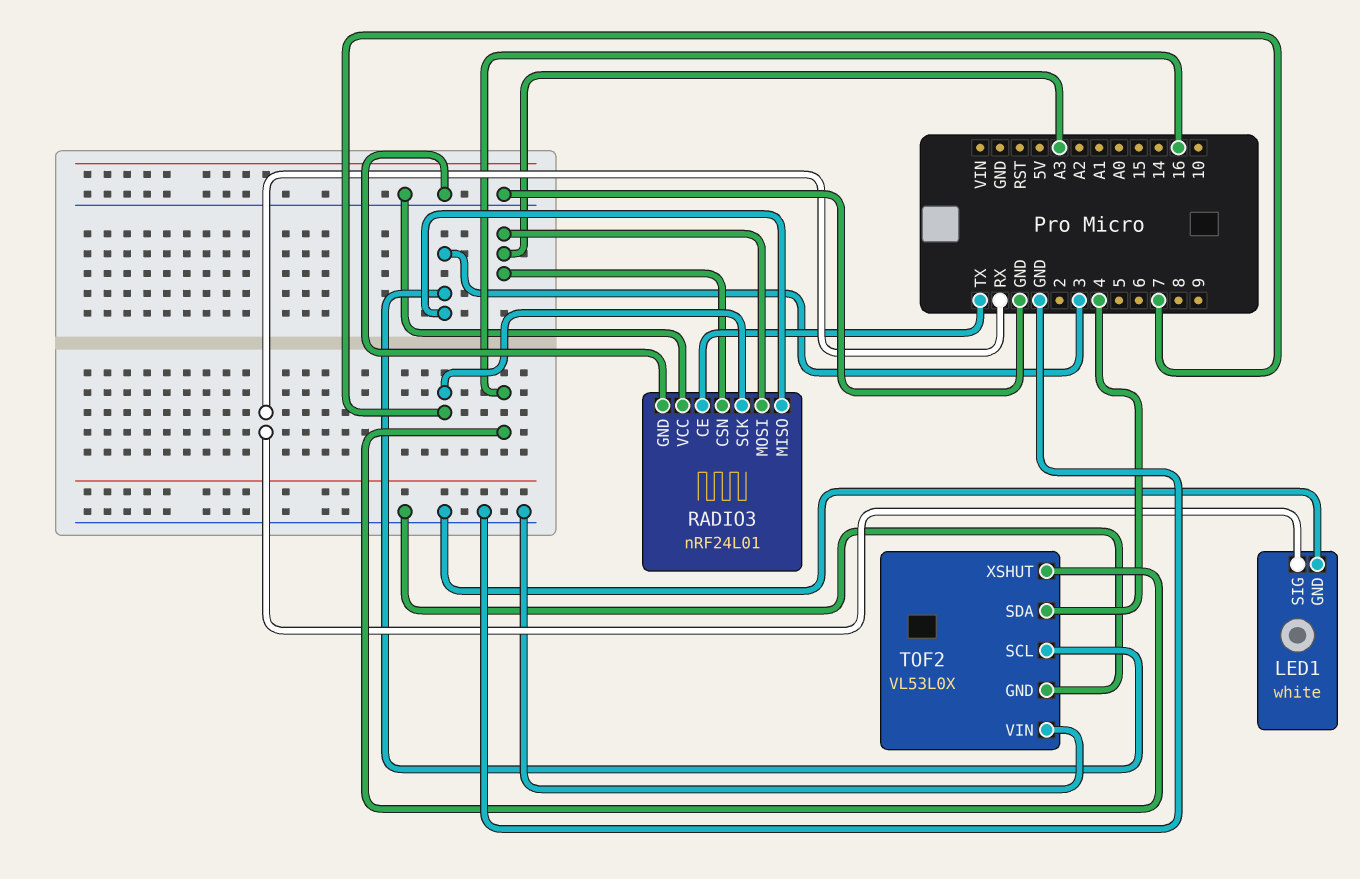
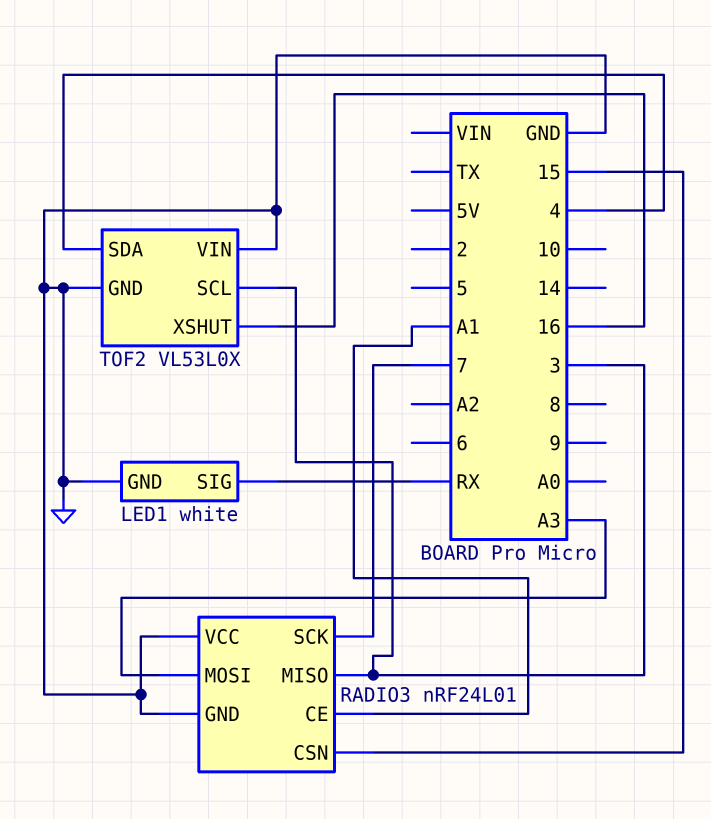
RADIO3 pin CE: TX -> A1
RADIO3 pin CSN: A3 -> 15

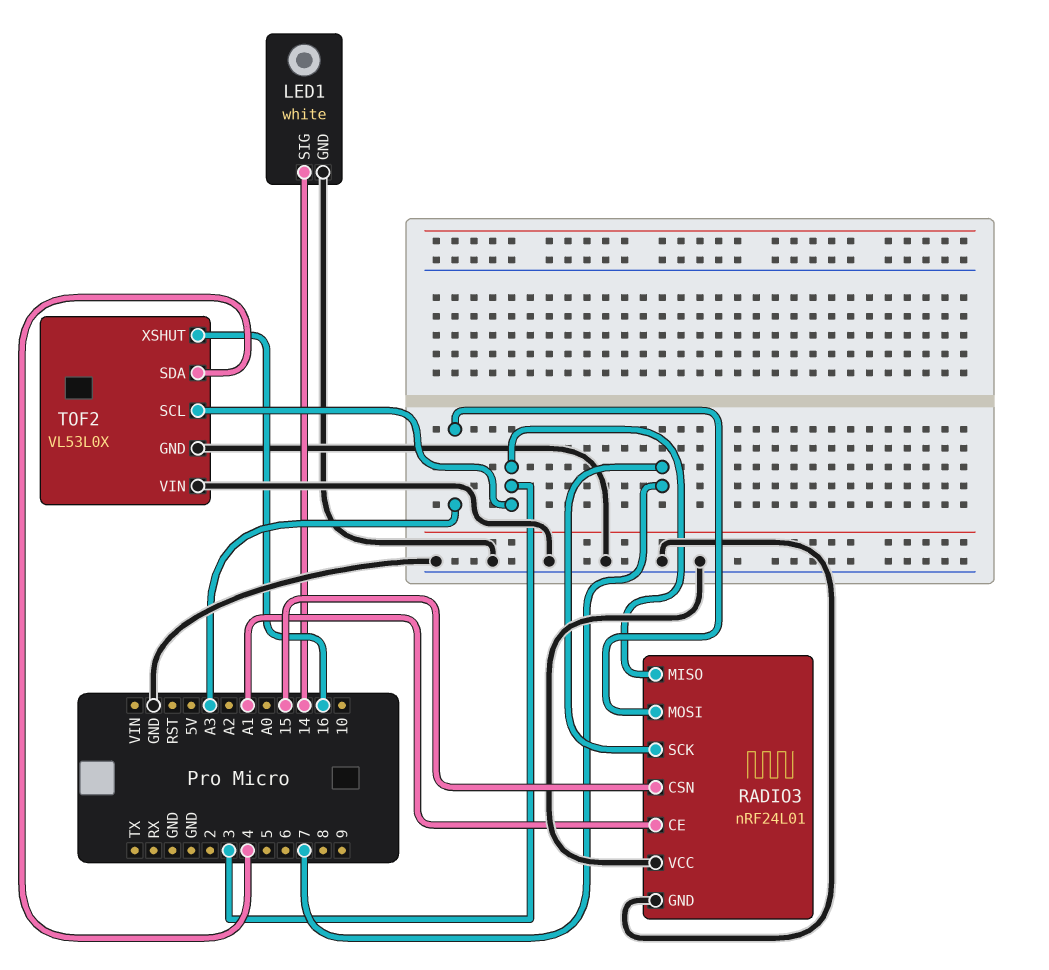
LED1 pin SIG: RX -> 14

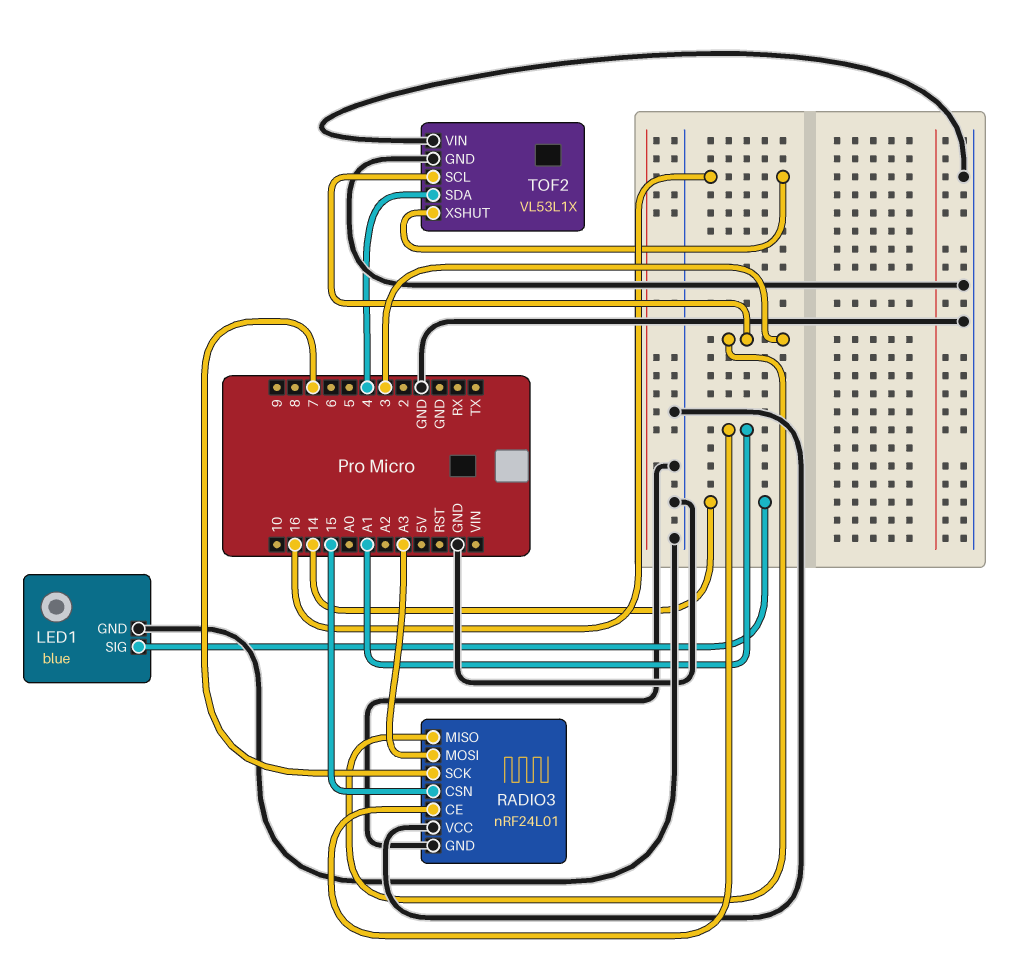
LED1: white -> blue
TOF2: VL53L0X -> VL53L1X

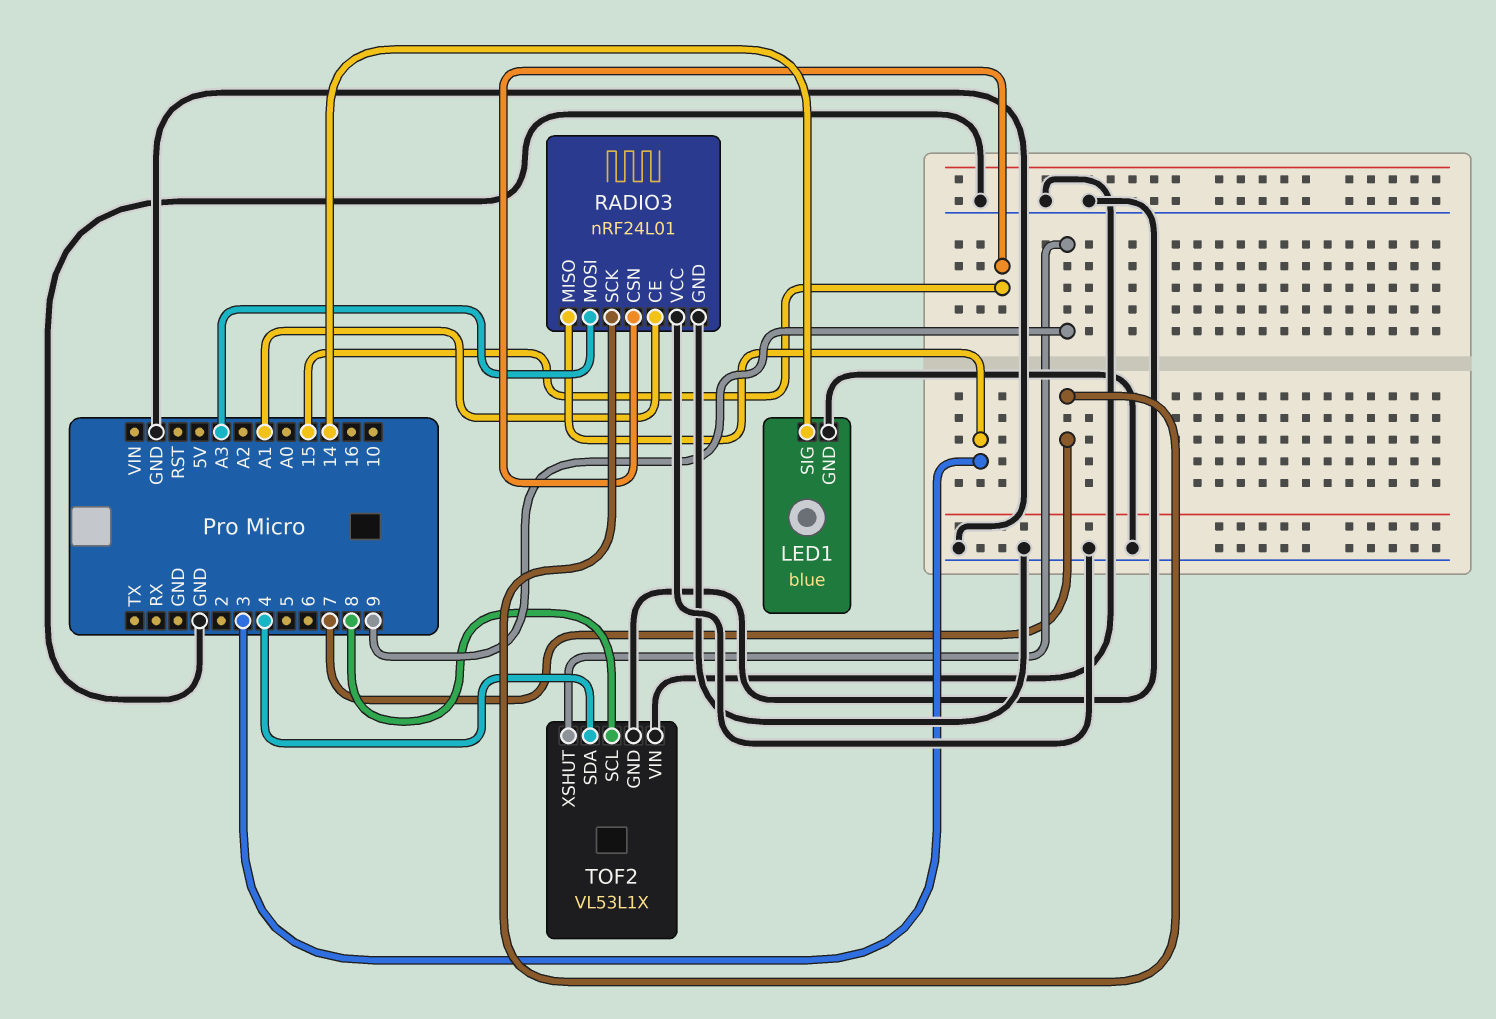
TOF2 pin SCL: 3 -> 8
TOF2 pin XSHUT: 16 -> 9

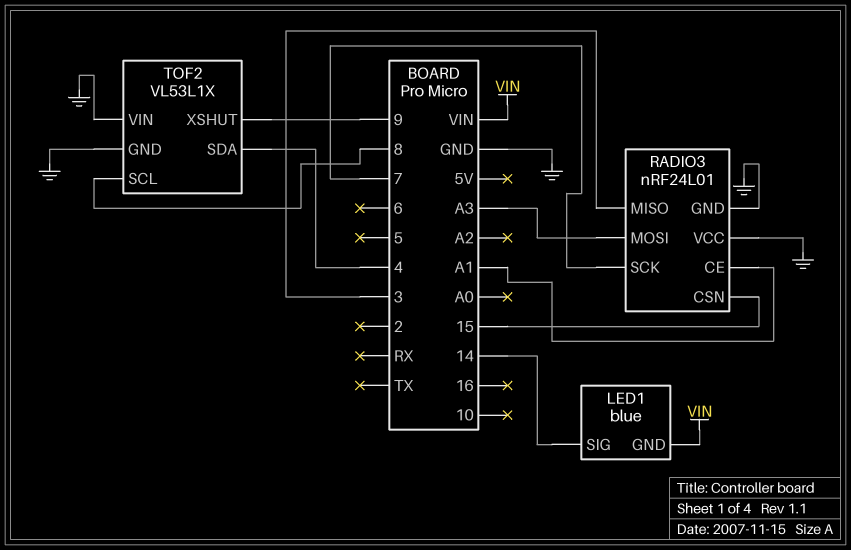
LED1 pin GND: GND -> VIN

